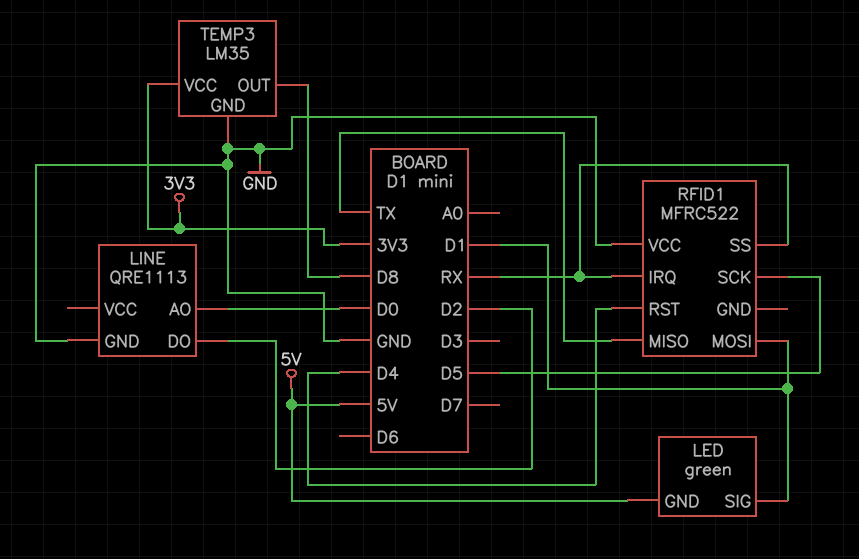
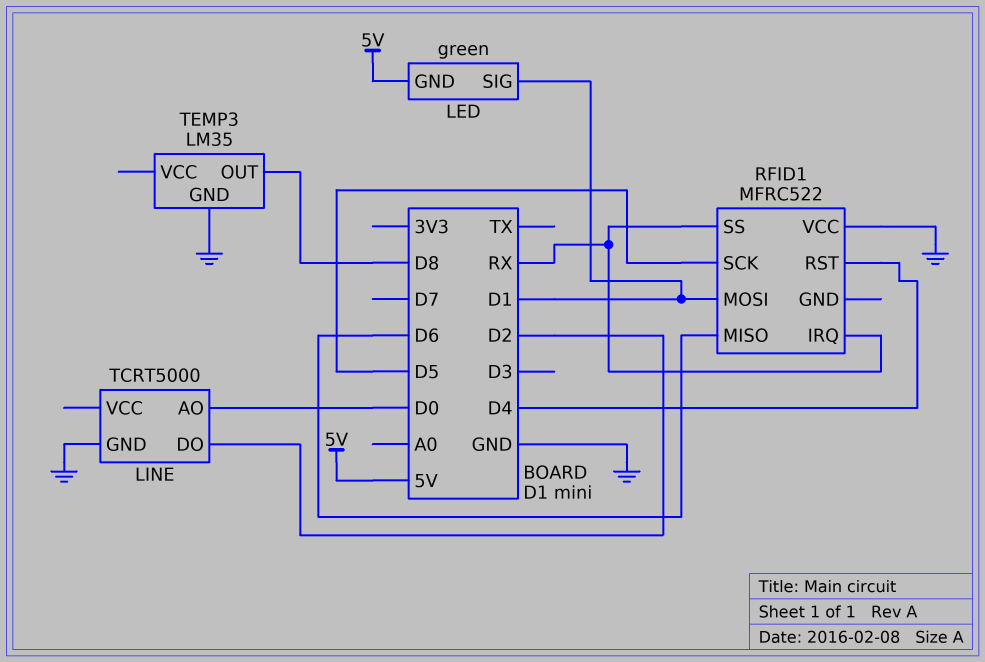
LINE: QRE1113 -> TCRT5000
RFID1 pin MISO: TX -> D6
TEMP3 pin VCC: 3V3 -> none

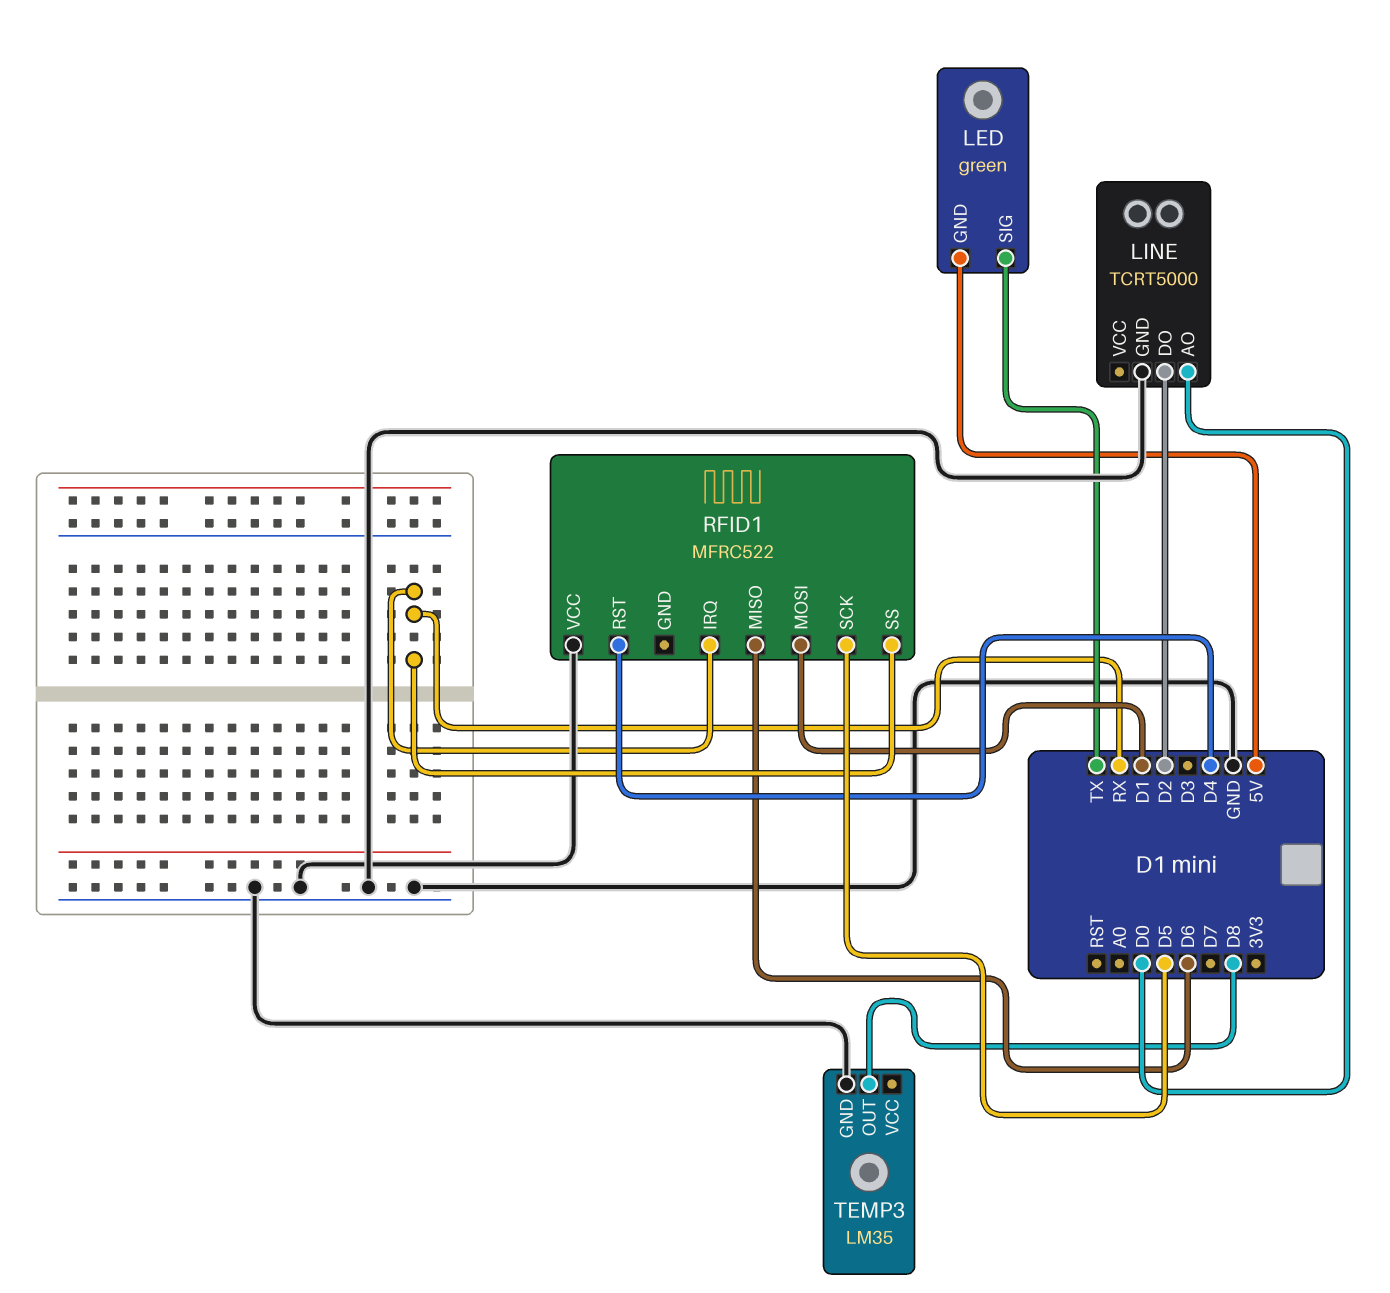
LED pin SIG: D1 -> TX

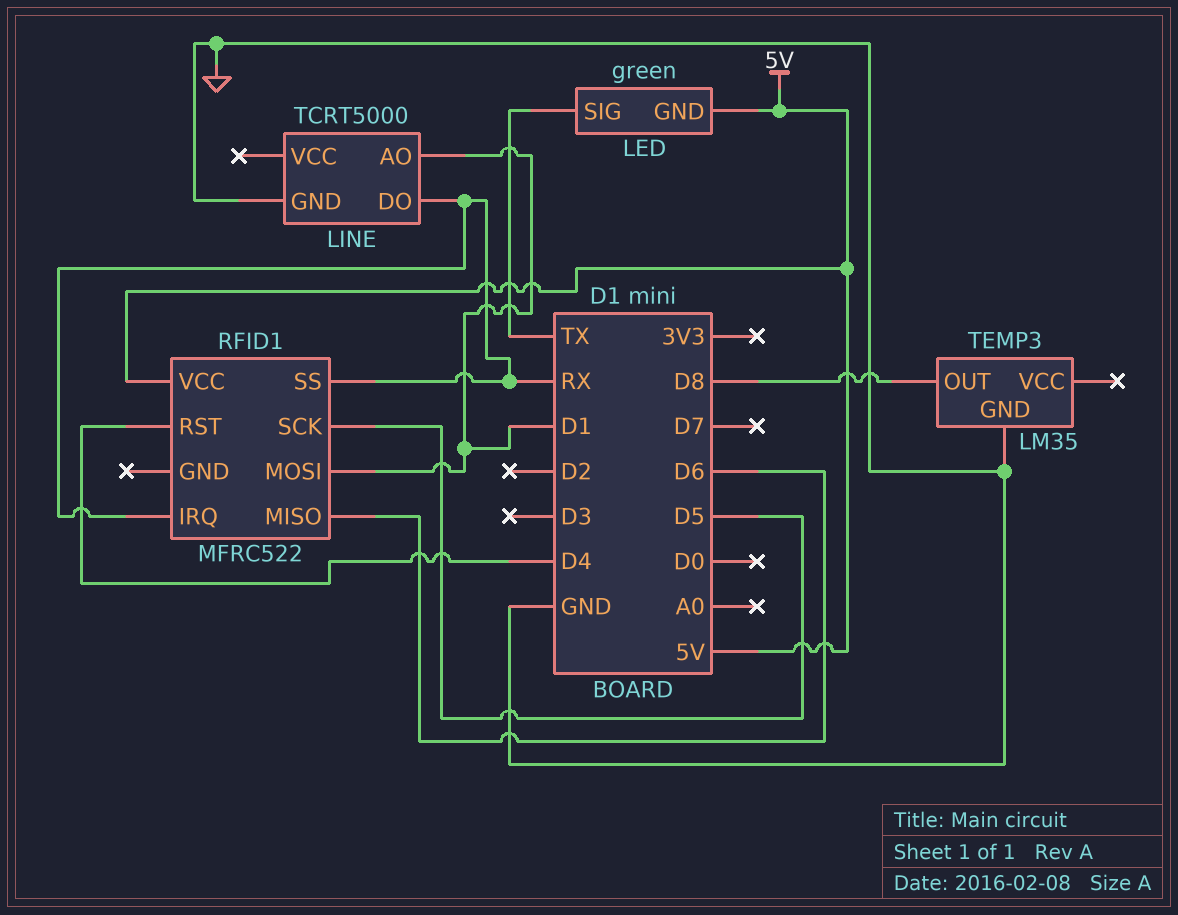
LINE pin AO: D0 -> D1
LINE pin DO: D2 -> RX
RFID1 pin VCC: GND -> 5V

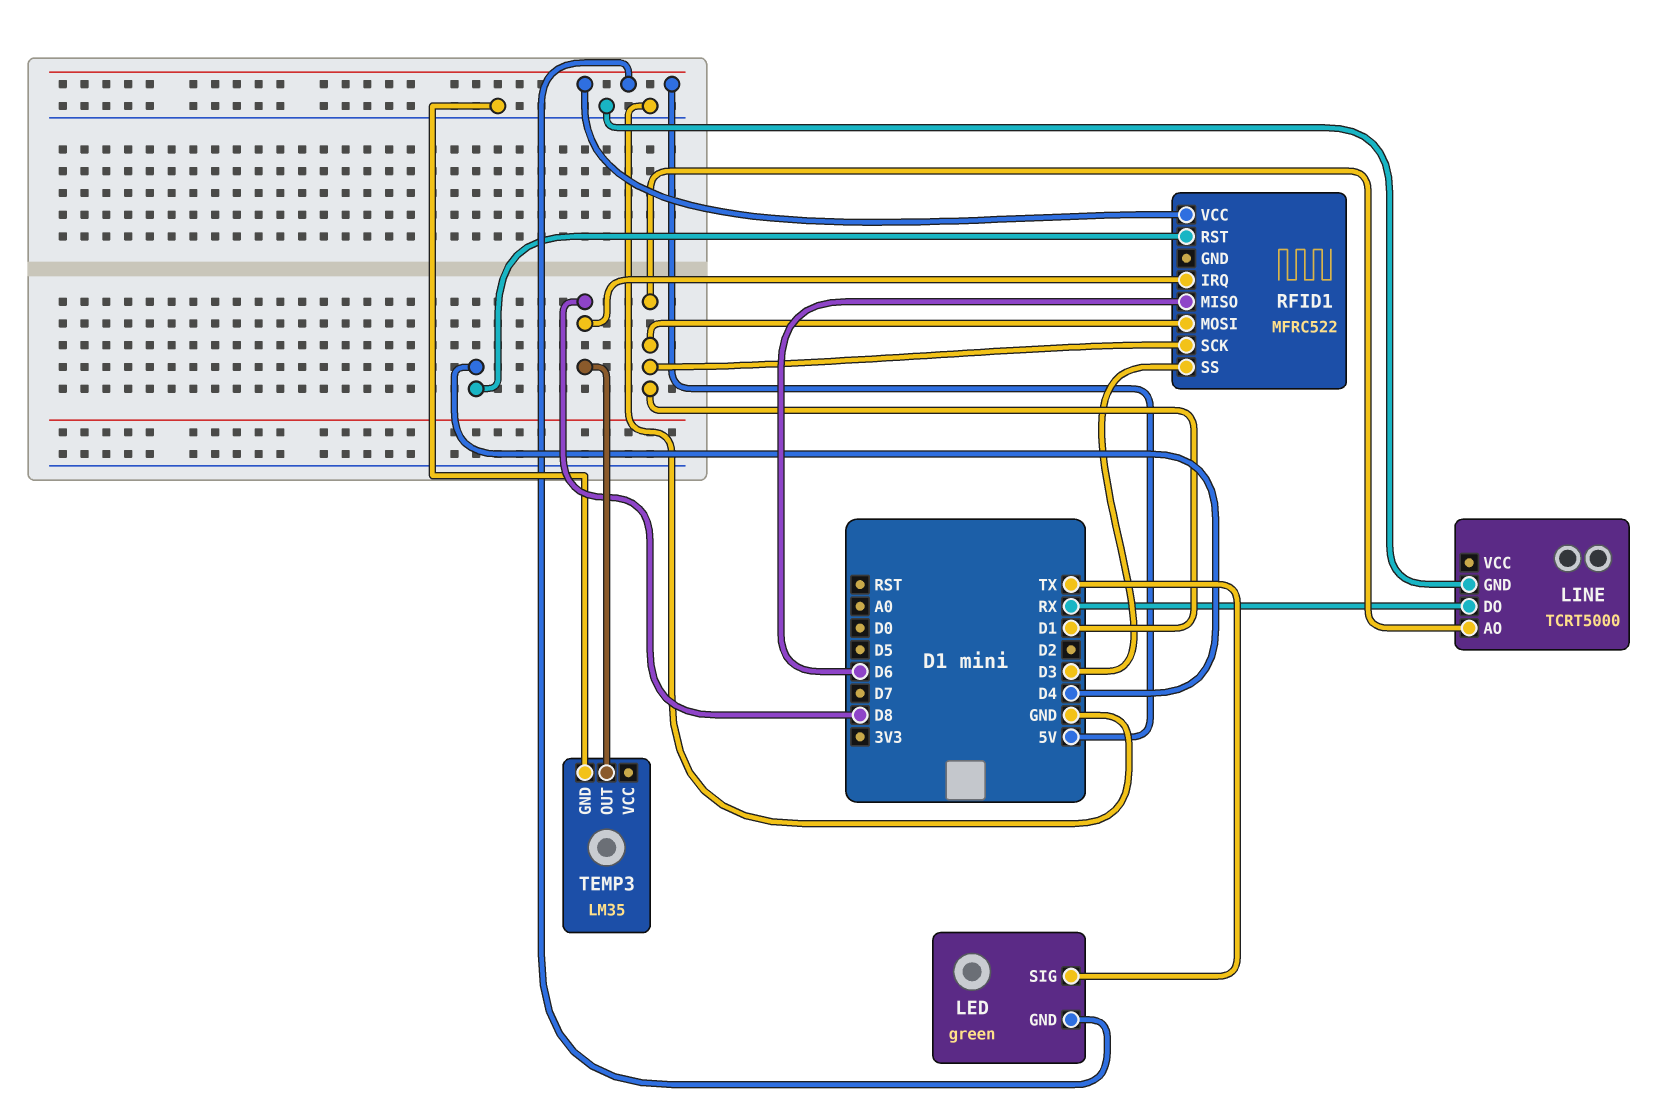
RFID1 pin IRQ: RX -> D8
RFID1 pin SCK: D5 -> D1
RFID1 pin SS: RX -> D3

